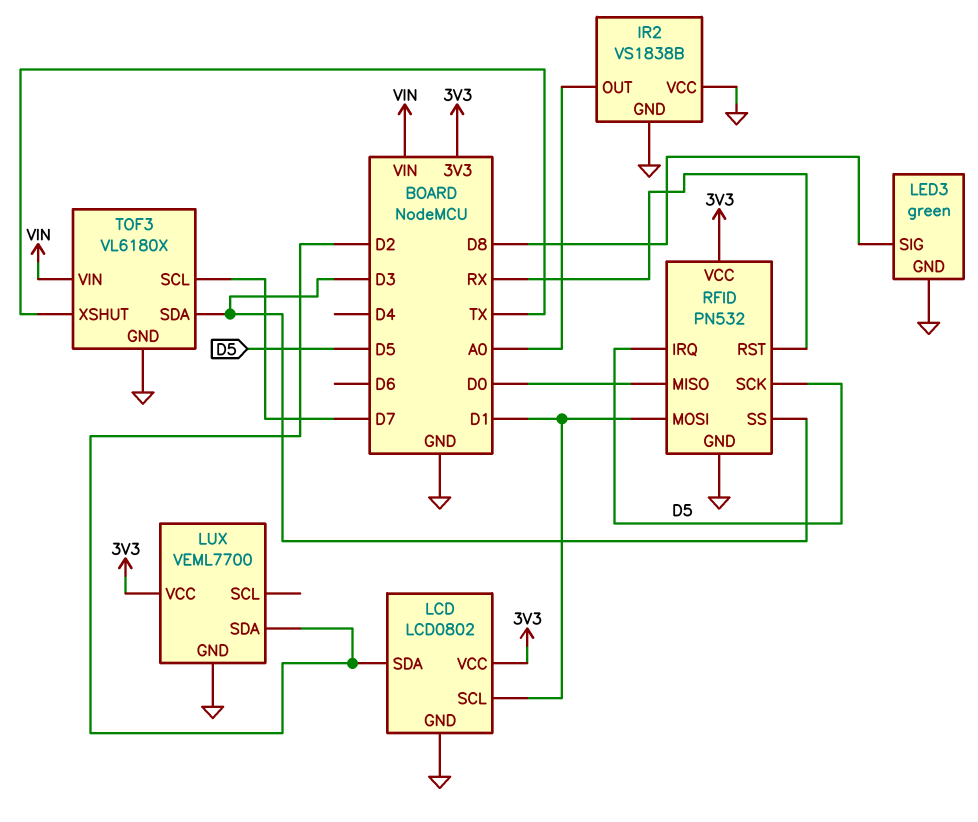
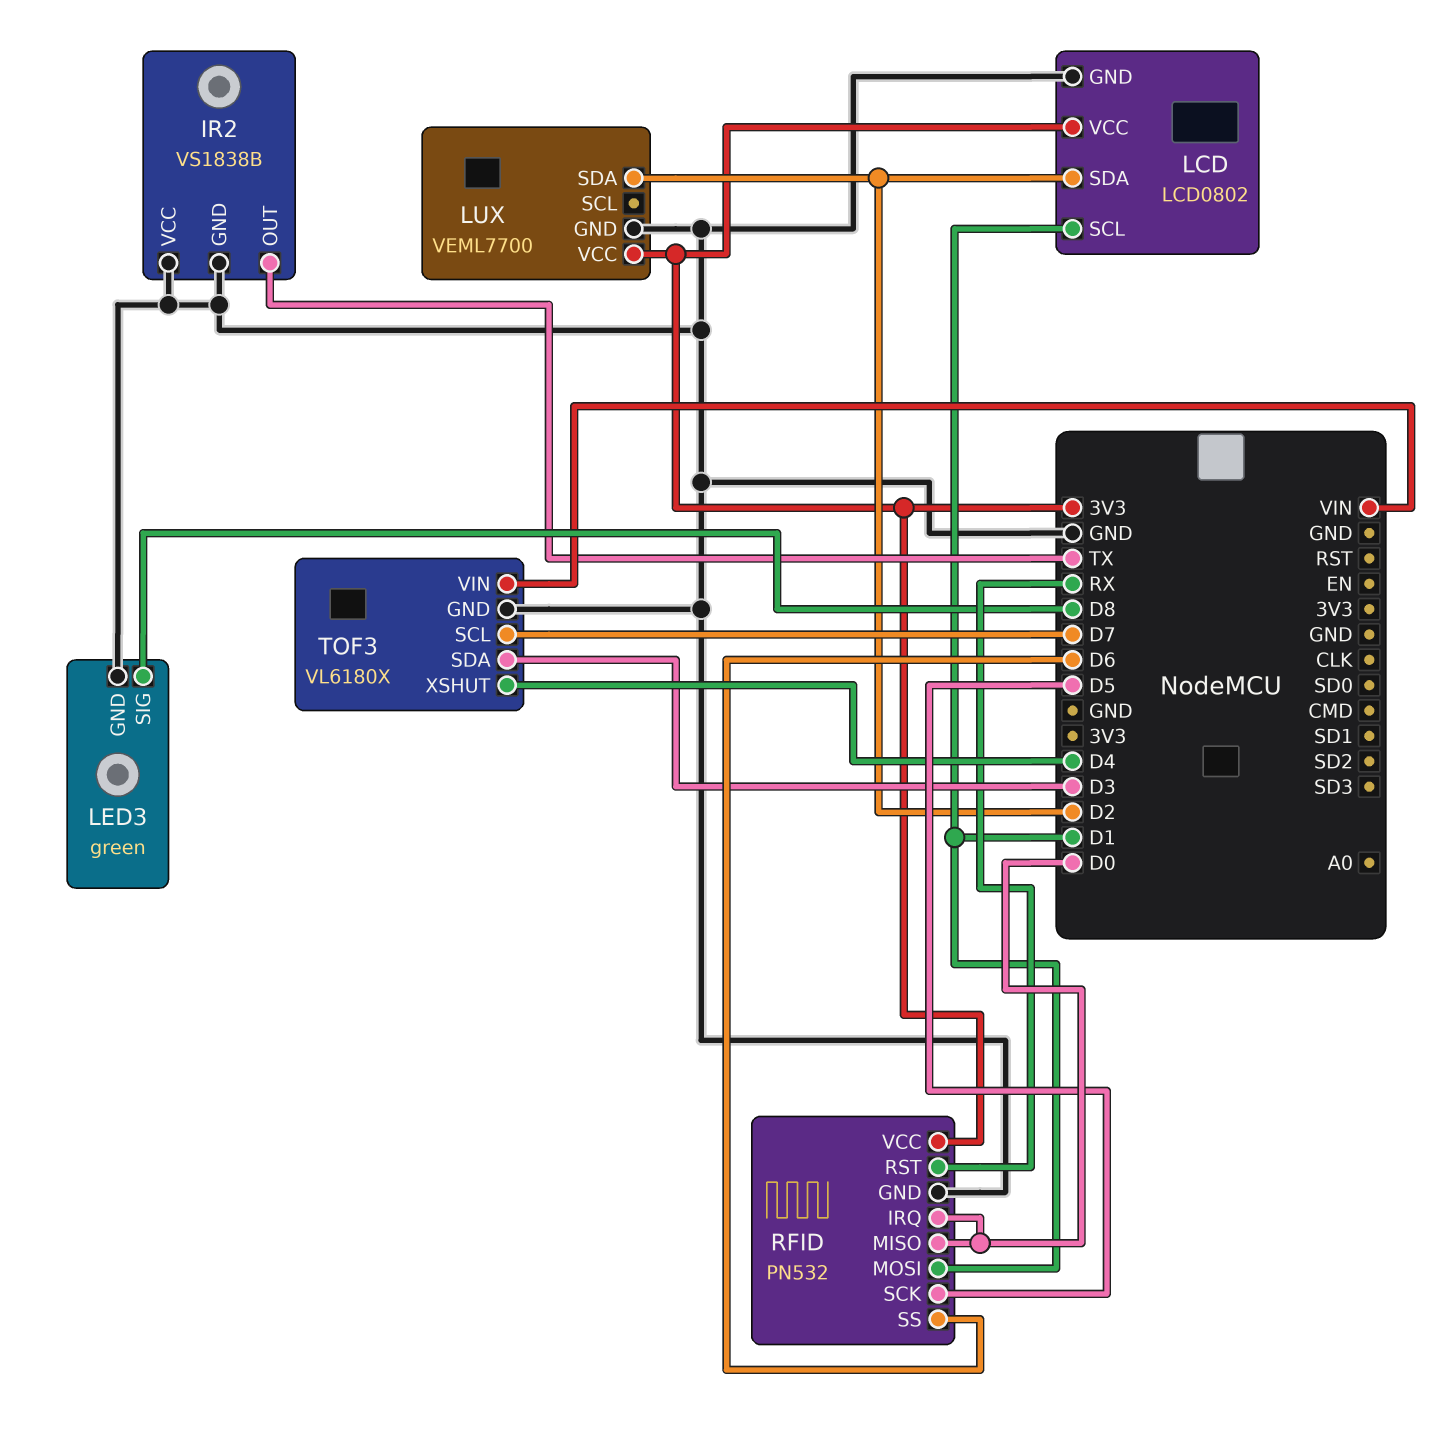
IR2 pin OUT: A0 -> TX
RFID pin IRQ: D5 -> D0
RFID pin SS: D3 -> D6
TOF3 pin XSHUT: TX -> D4

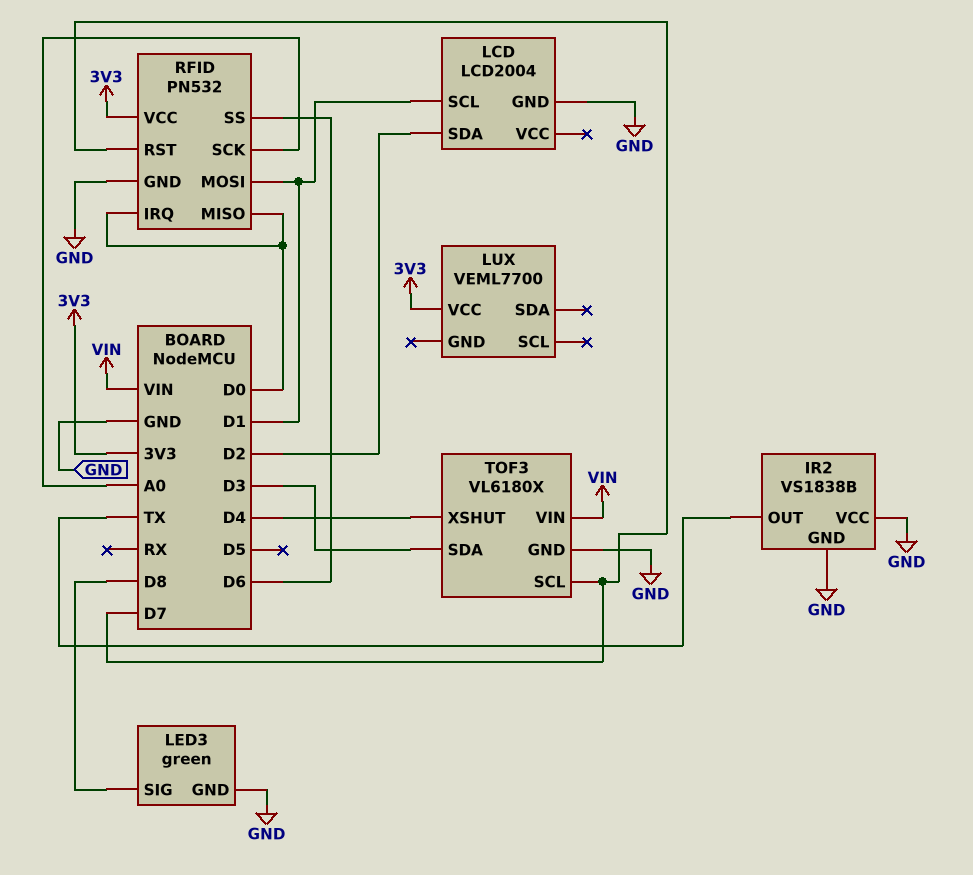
LCD: LCD0802 -> LCD2004
LCD pin VCC: 3V3 -> none
LUX pin GND: GND -> none
LUX pin SDA: D2 -> none
RFID pin RST: RX -> D7
RFID pin SCK: D5 -> A0

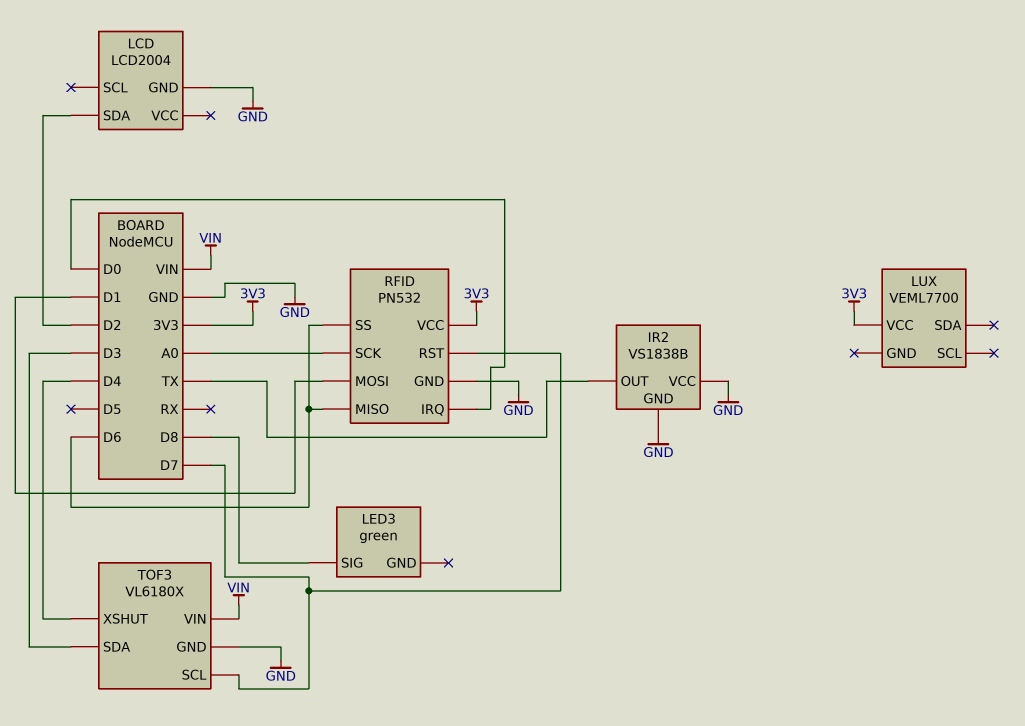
LCD pin SCL: D1 -> none
LED3 pin GND: GND -> none
RFID pin MISO: D0 -> D6

